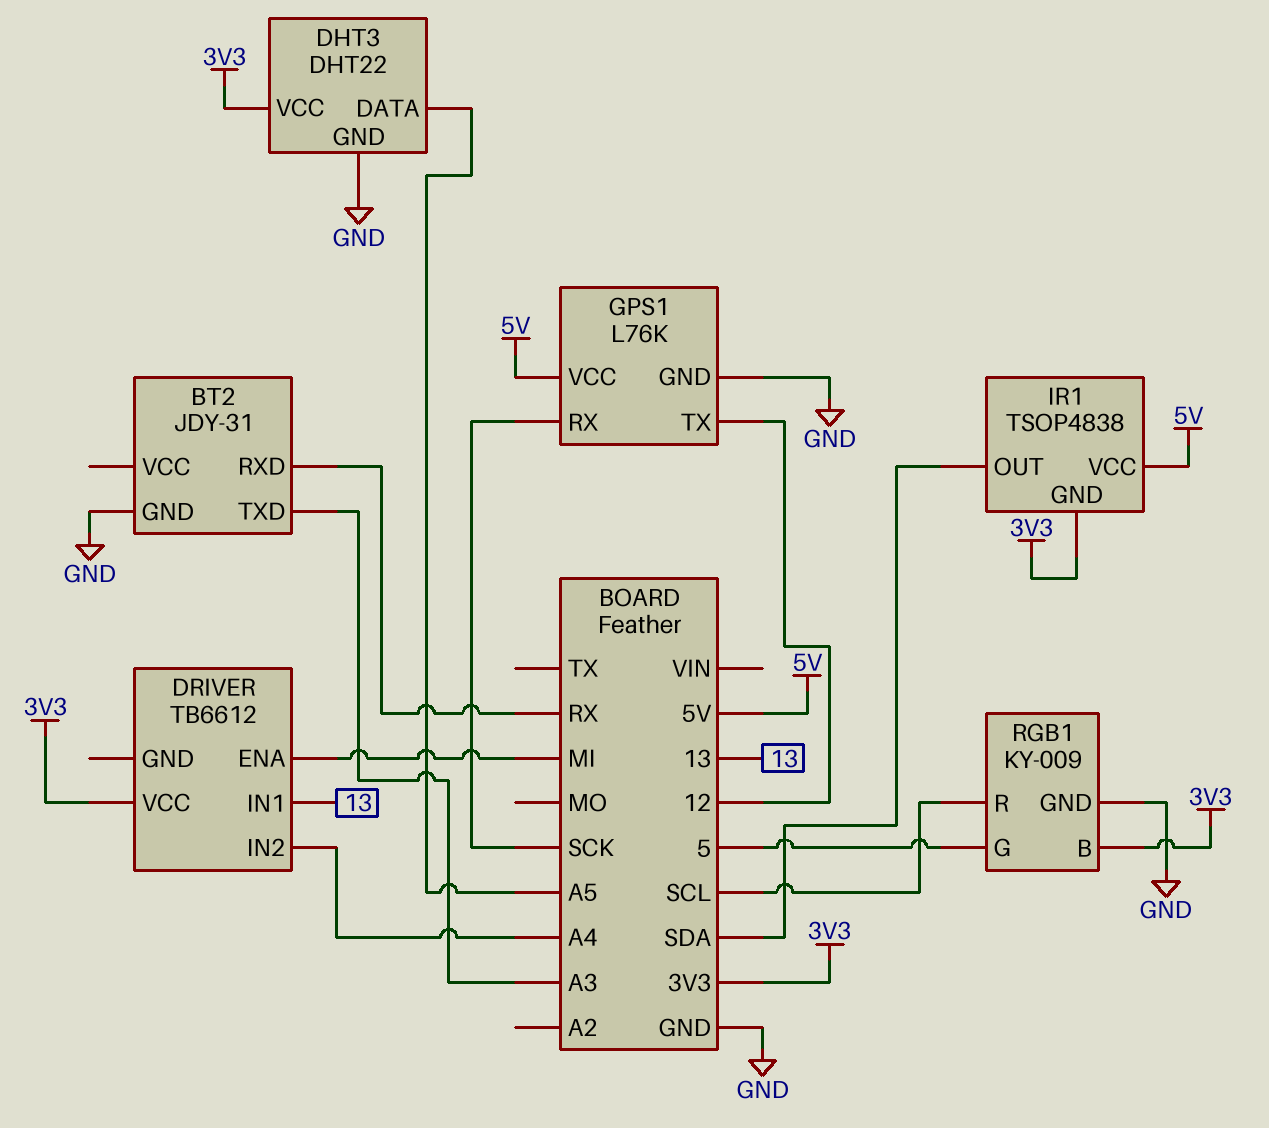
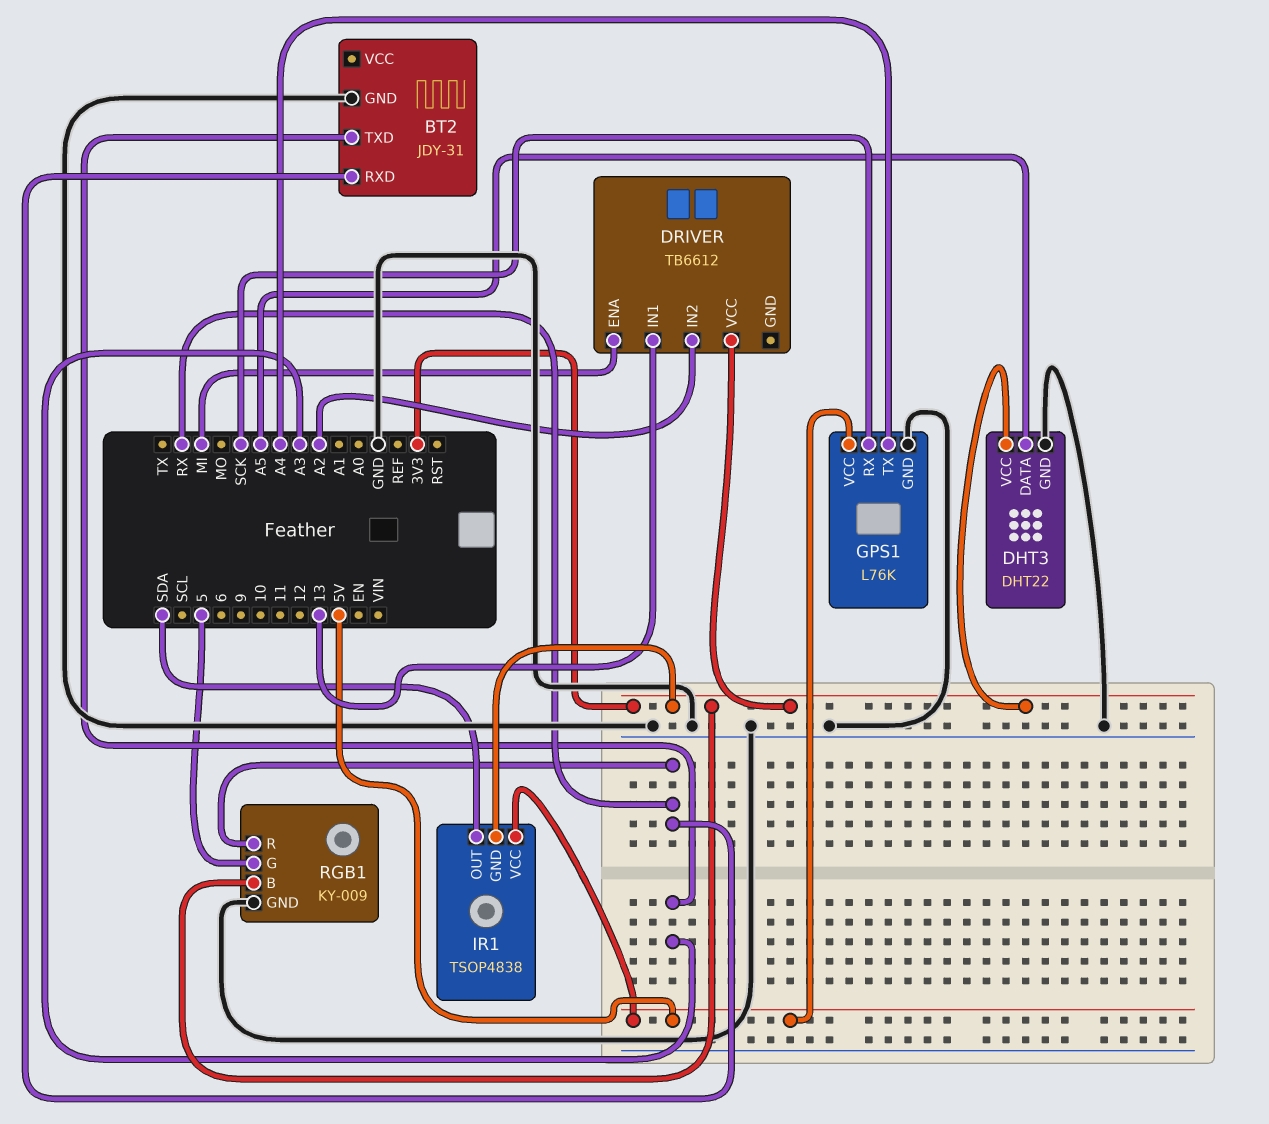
DRIVER pin IN2: A4 -> A2
GPS1 pin TX: 12 -> A4
RGB1 pin R: SCL -> RX

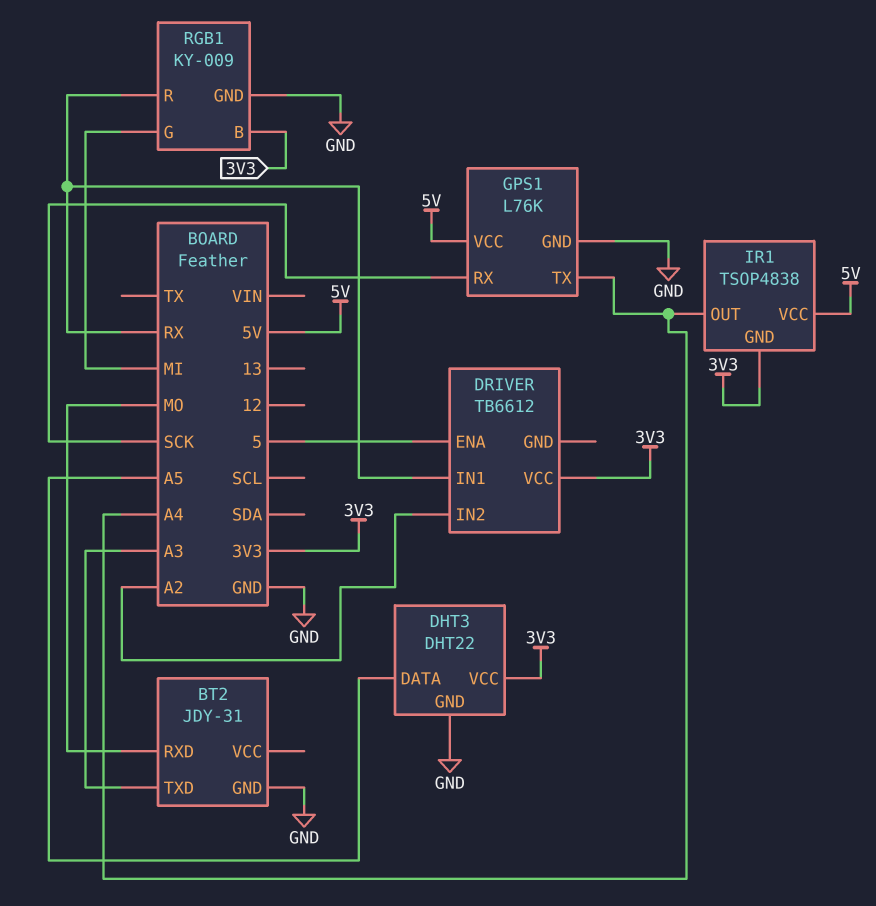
BT2 pin RXD: RX -> MO
DRIVER pin ENA: MI -> 5
DRIVER pin IN1: 13 -> RX
IR1 pin OUT: SDA -> A4
RGB1 pin G: 5 -> MI

